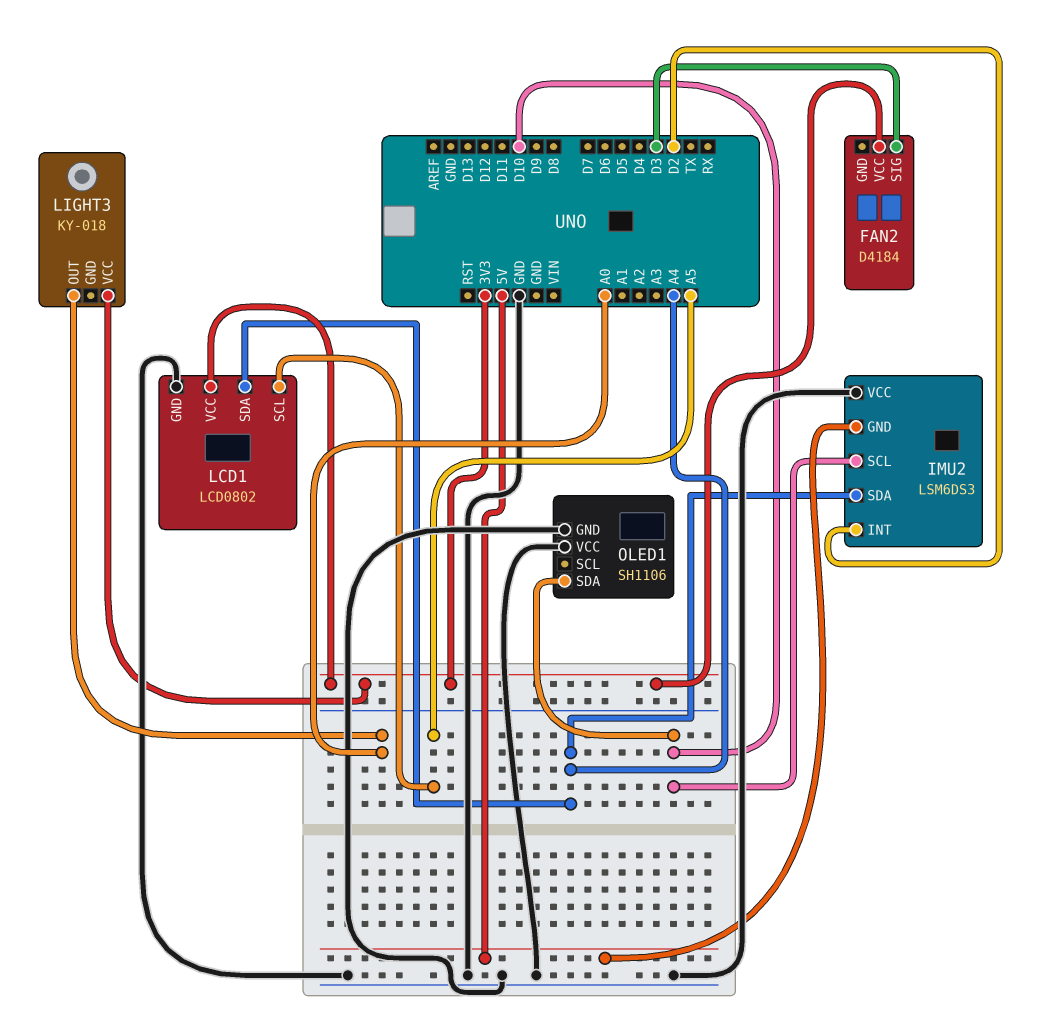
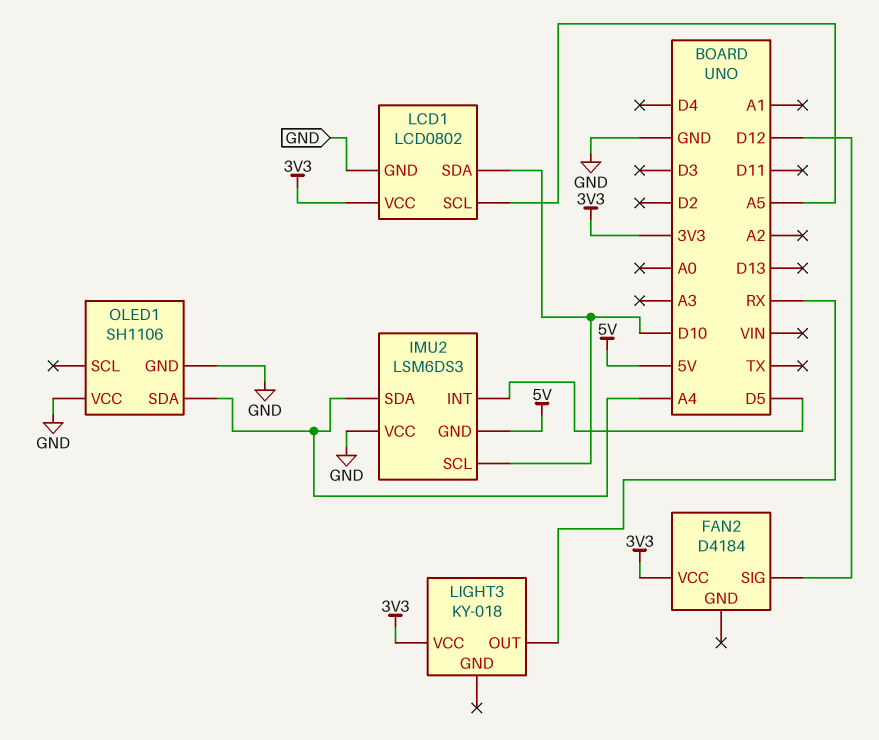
FAN2 pin SIG: D3 -> D12
IMU2 pin INT: D2 -> D5
LCD1 pin SDA: A4 -> D10
LIGHT3 pin OUT: A0 -> RX
OLED1 pin SDA: D10 -> A4

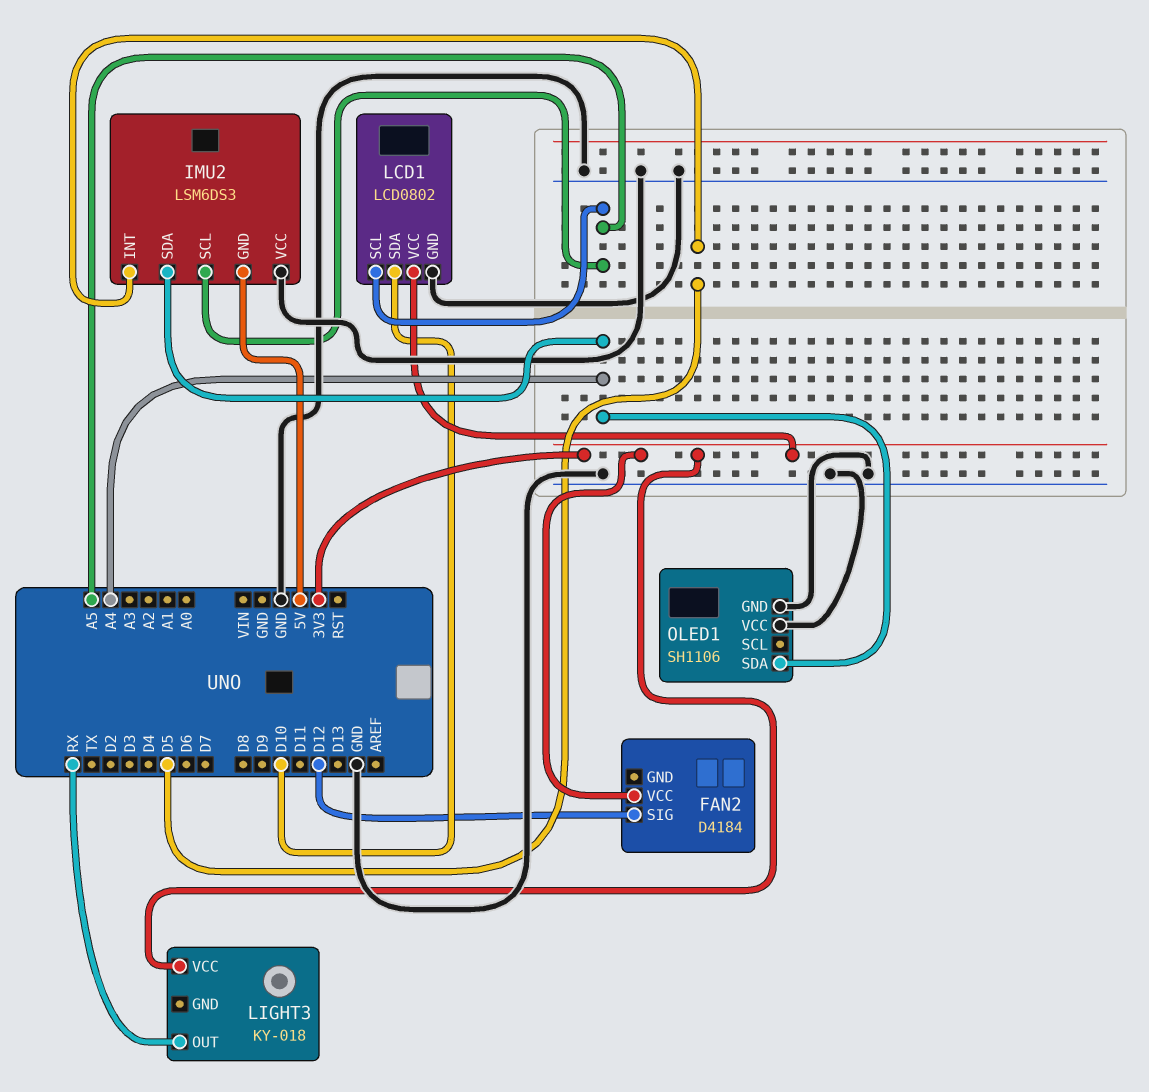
IMU2 pin SCL: D10 -> A5

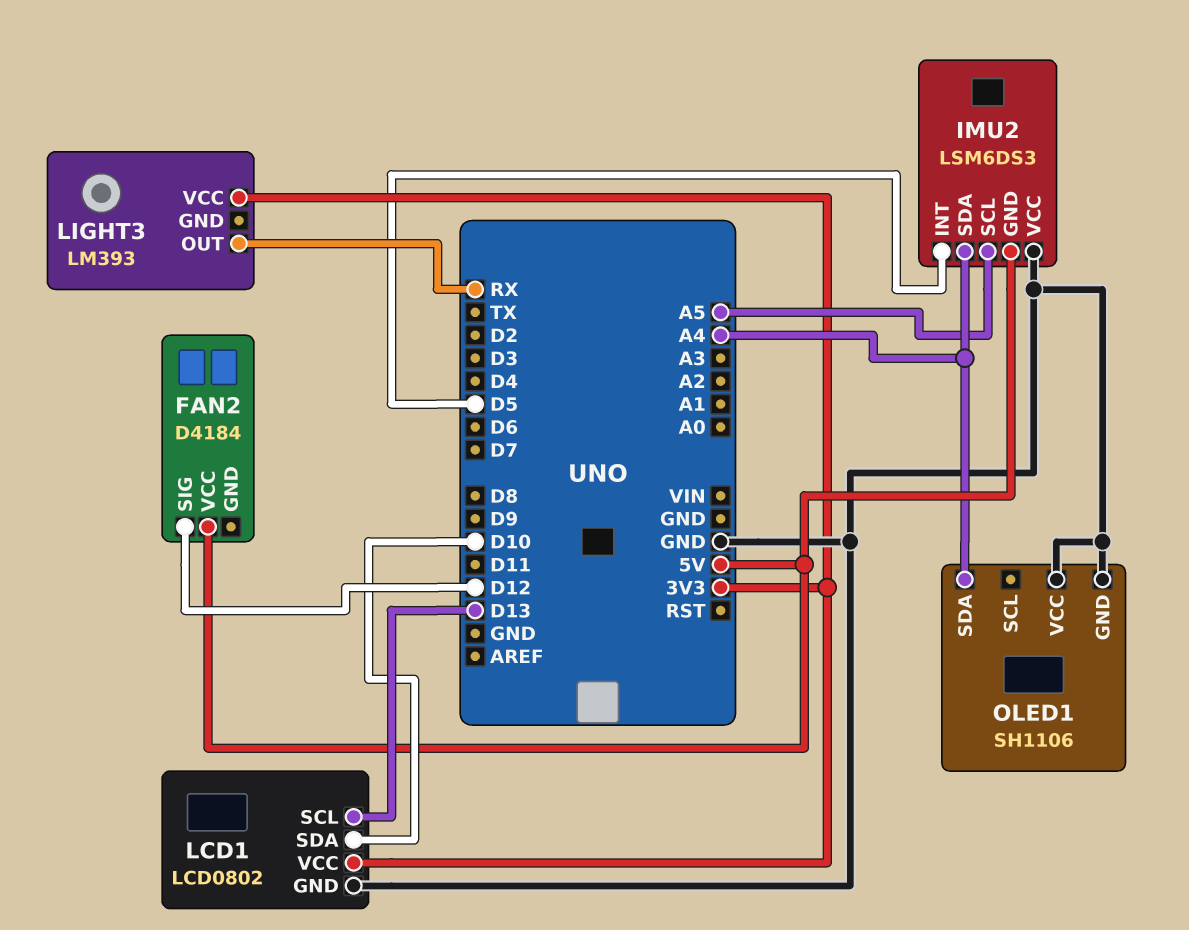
FAN2 pin VCC: 3V3 -> 5V
LCD1 pin SCL: A5 -> D13
LIGHT3: KY-018 -> LM393

